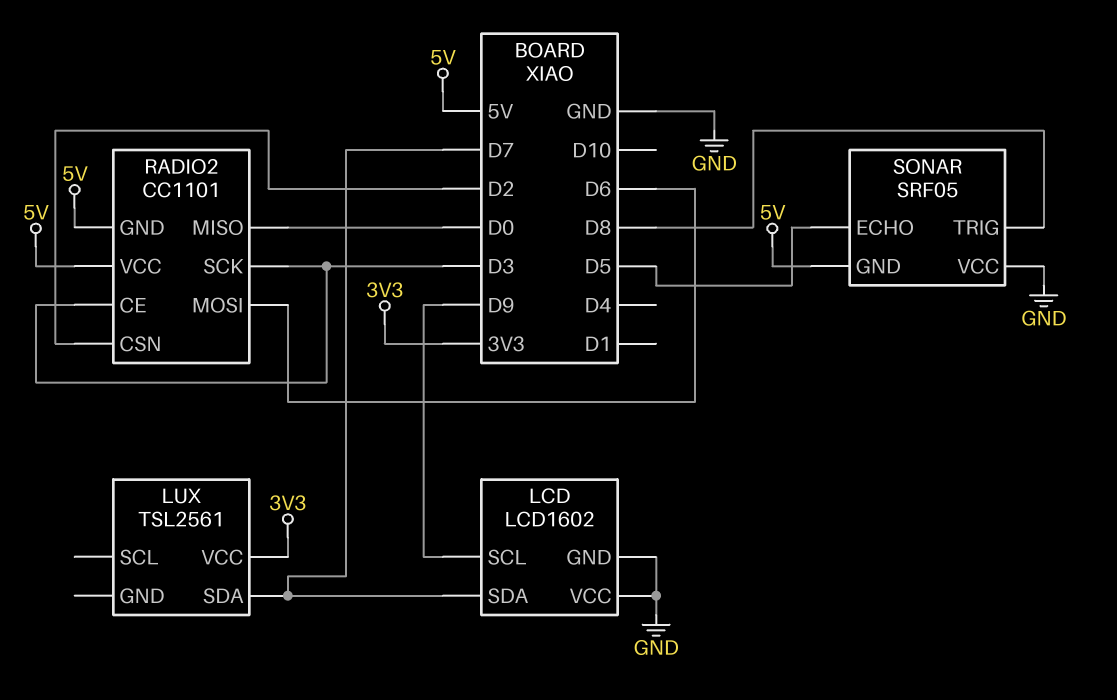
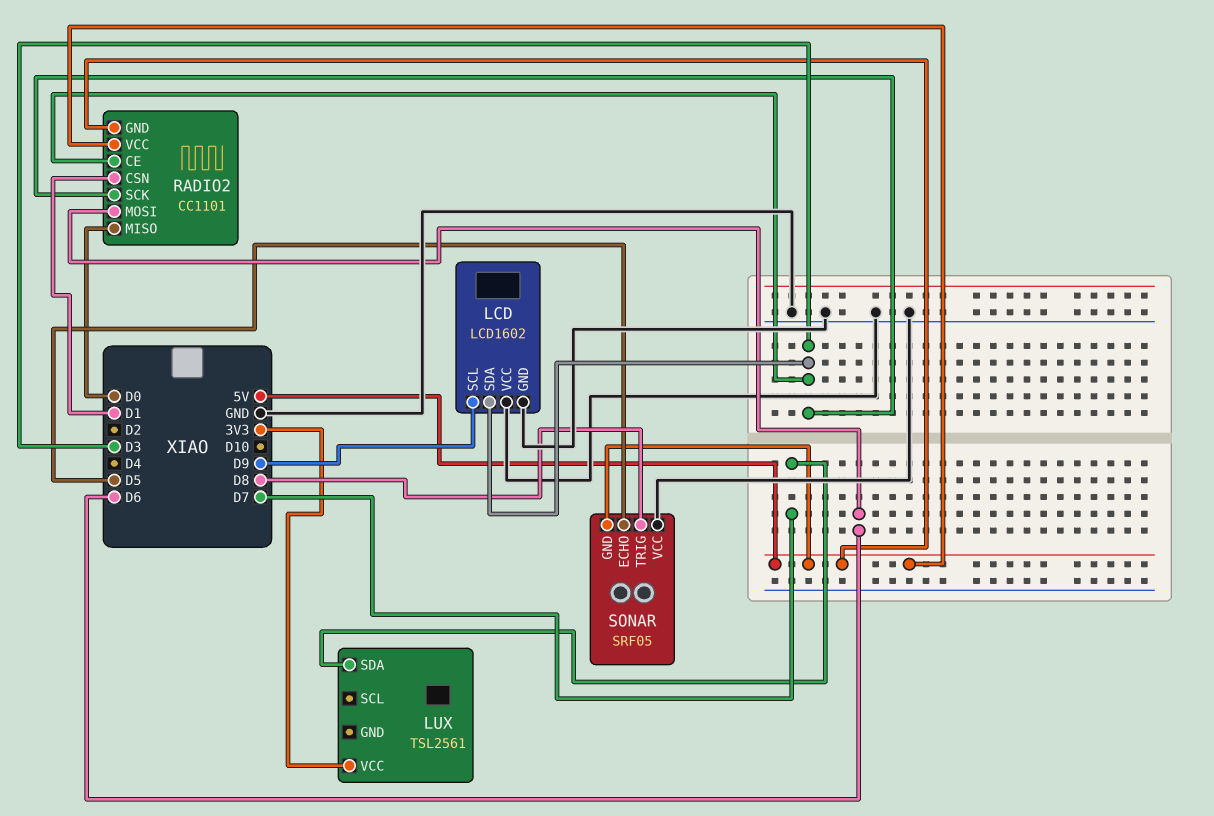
LCD pin SDA: D7 -> D3
RADIO2 pin CSN: D2 -> D1

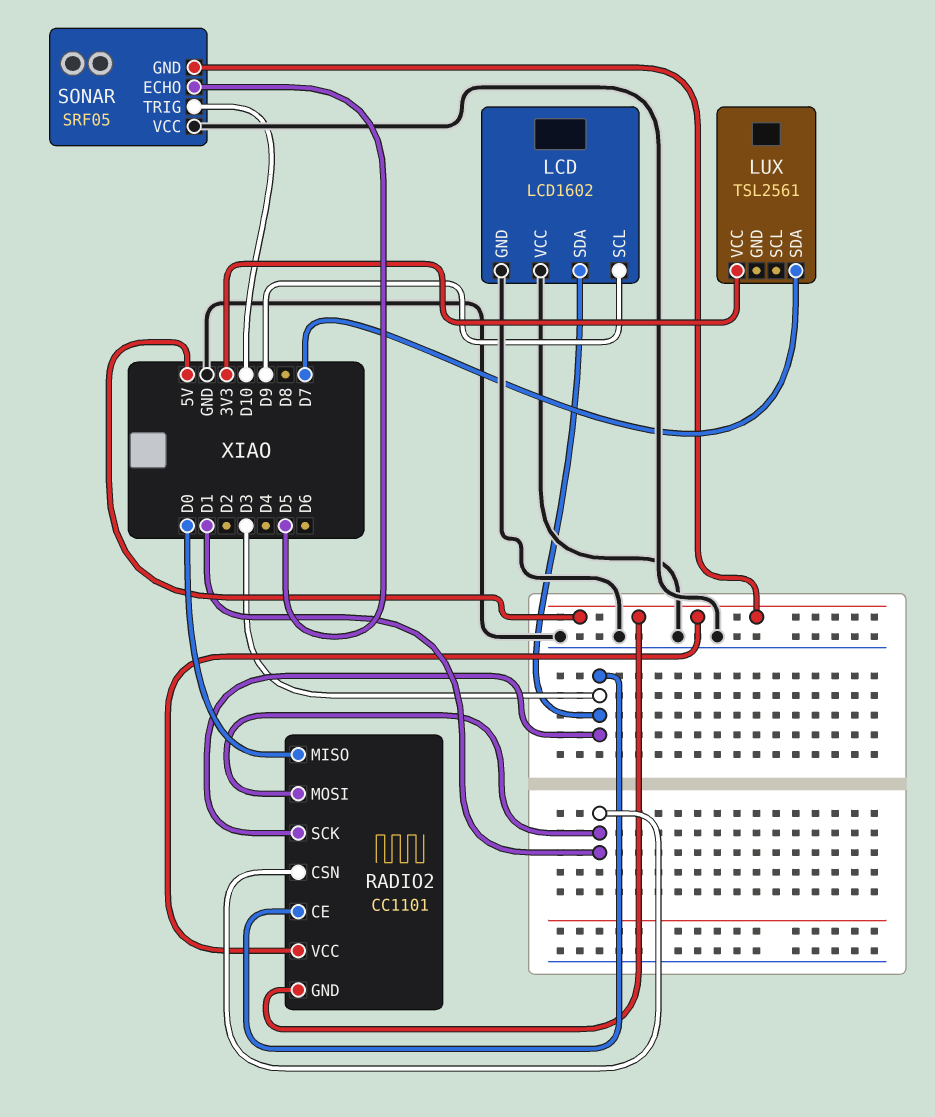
RADIO2 pin MOSI: D6 -> D1
SONAR pin TRIG: D8 -> D10

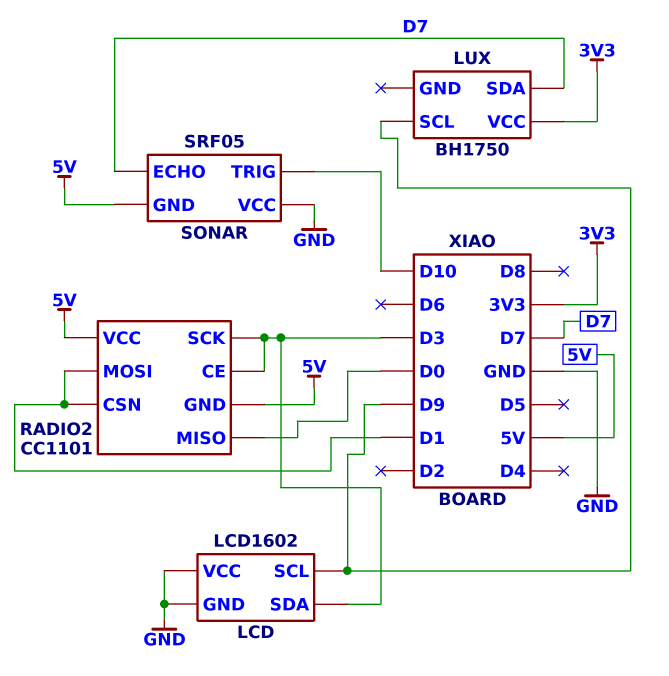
LUX: TSL2561 -> BH1750
LUX pin SCL: none -> D9
SONAR pin ECHO: D5 -> D7

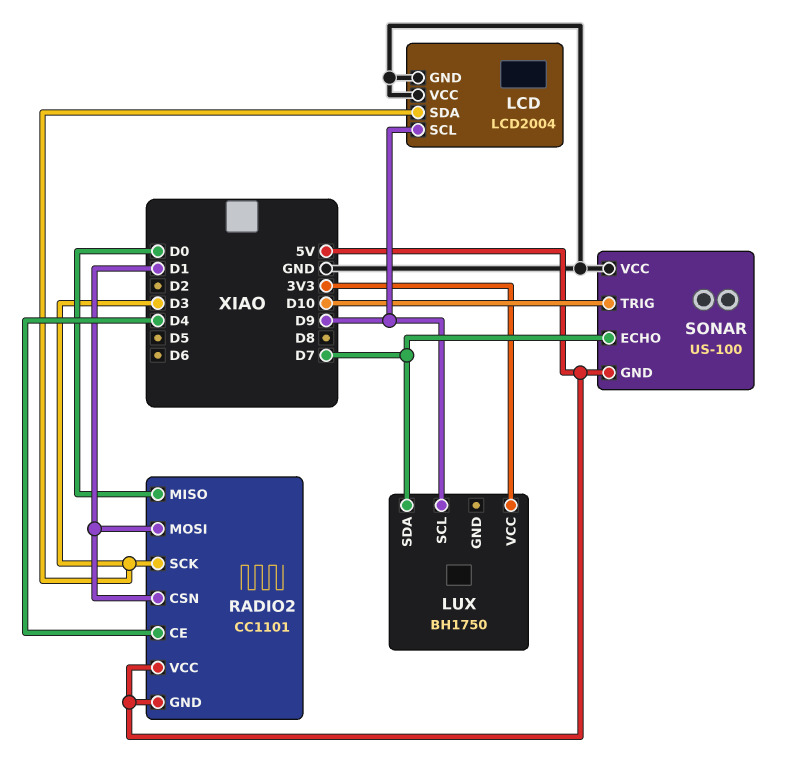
LCD: LCD1602 -> LCD2004
RADIO2 pin CE: D3 -> D4
SONAR: SRF05 -> US-100

